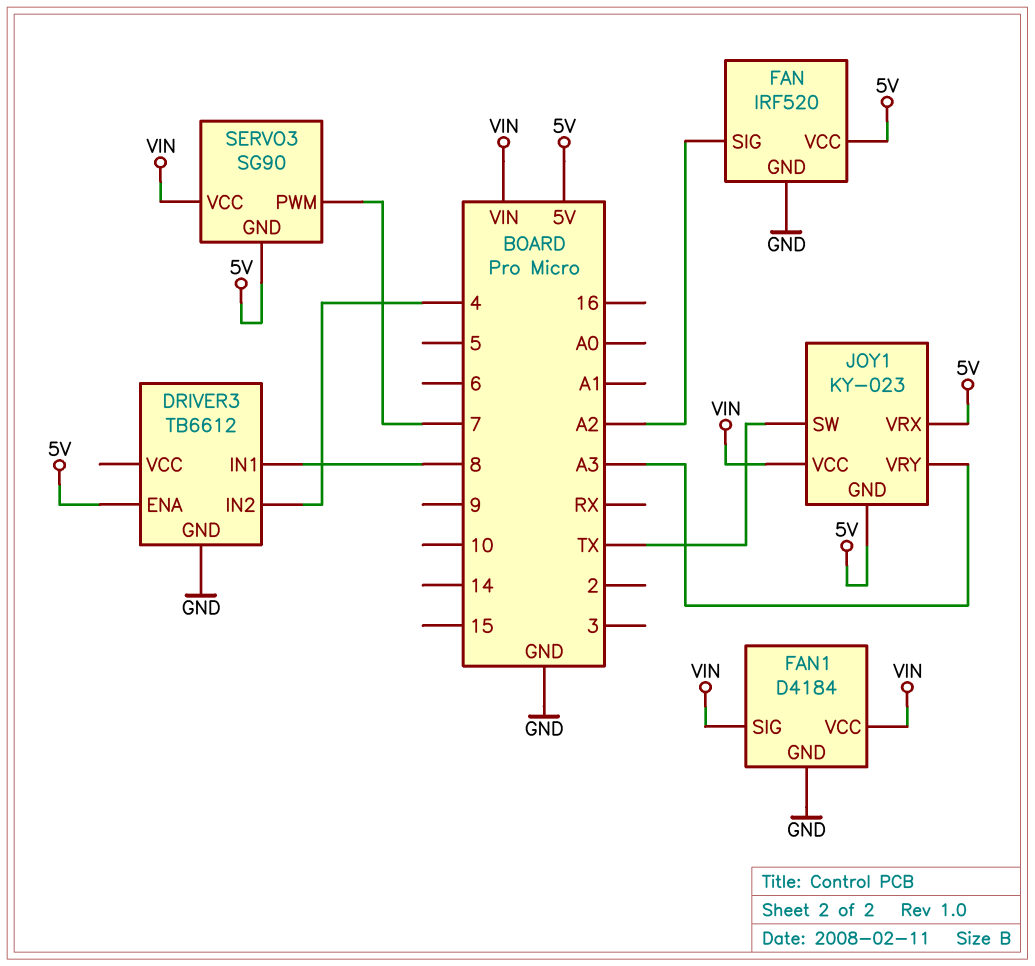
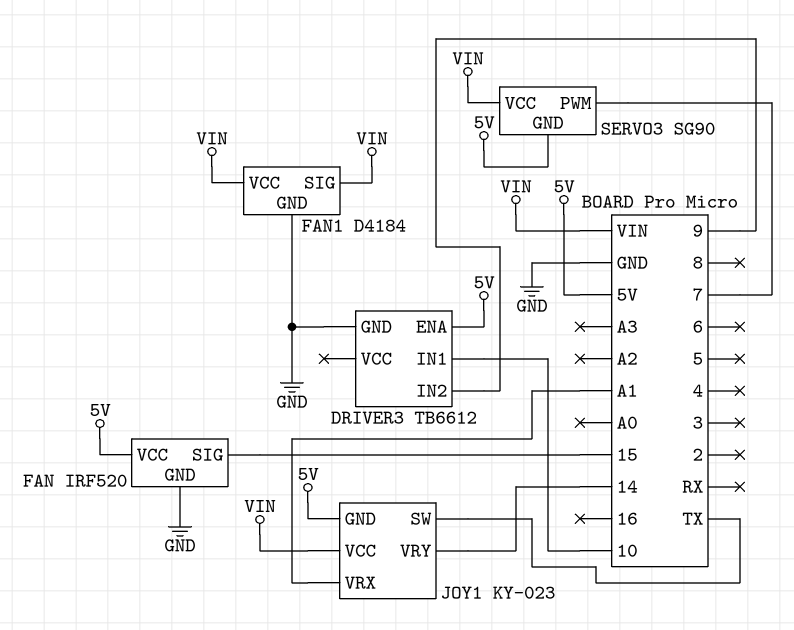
DRIVER3 pin IN1: 8 -> 10
DRIVER3 pin IN2: 4 -> 9
FAN pin SIG: A2 -> 15
JOY1 pin VRX: 5V -> A1
JOY1 pin VRY: A3 -> 14

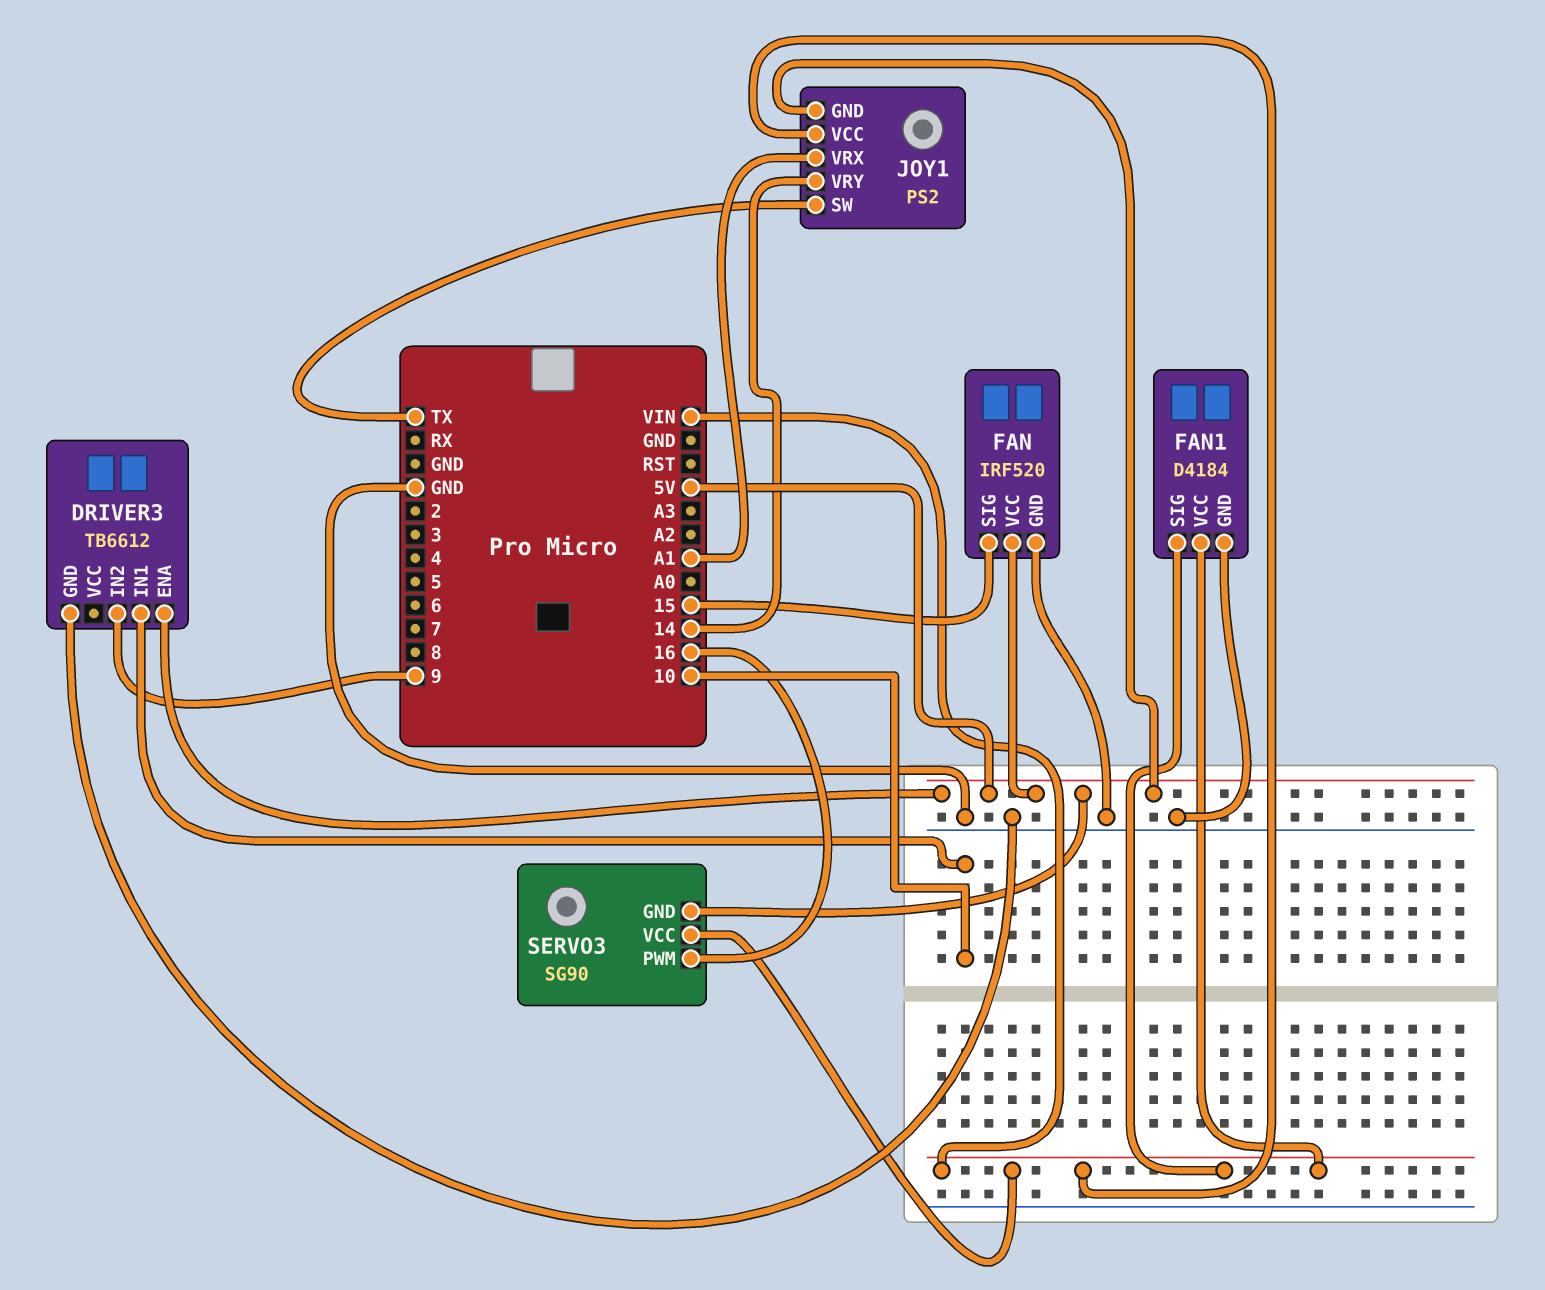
JOY1: KY-023 -> PS2
SERVO3 pin PWM: 7 -> 16

